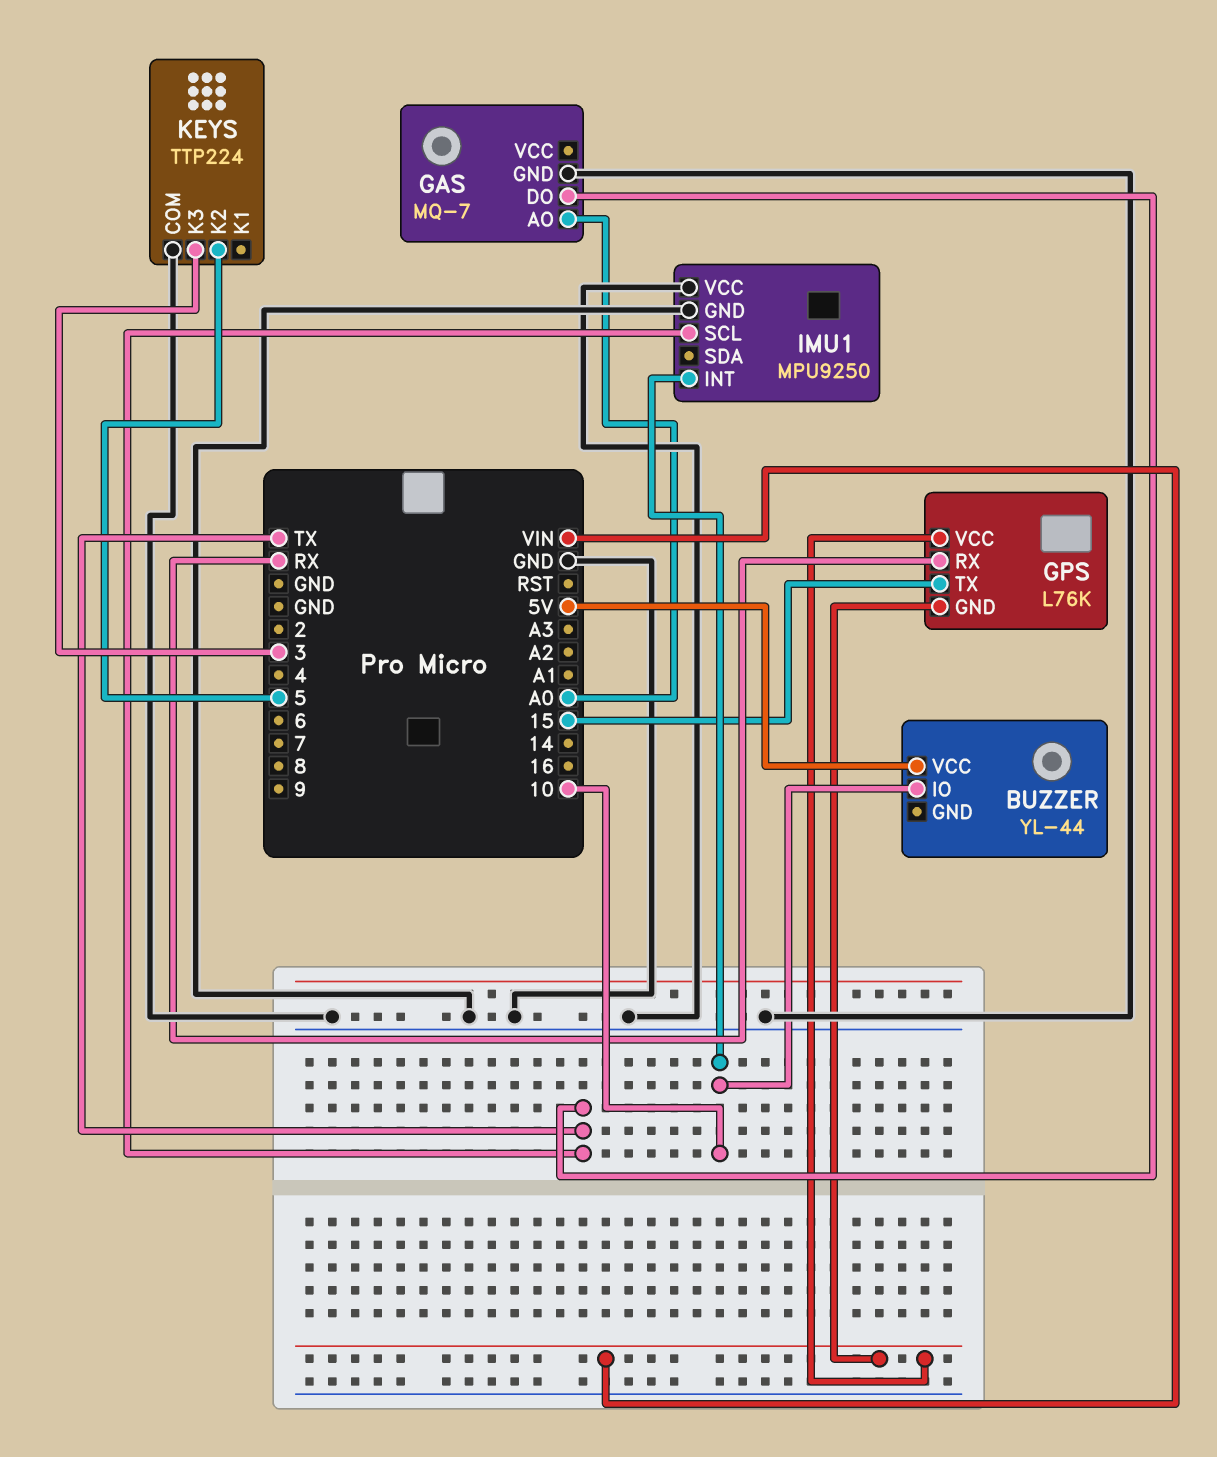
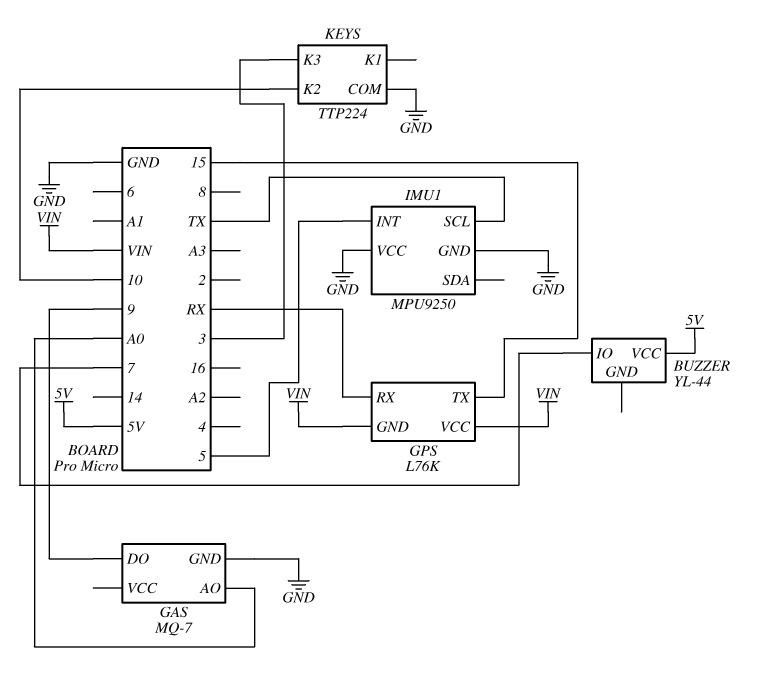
BUZZER pin IO: 10 -> 7
GAS pin DO: TX -> 9
IMU1 pin INT: 10 -> 5
KEYS pin K2: 5 -> 10

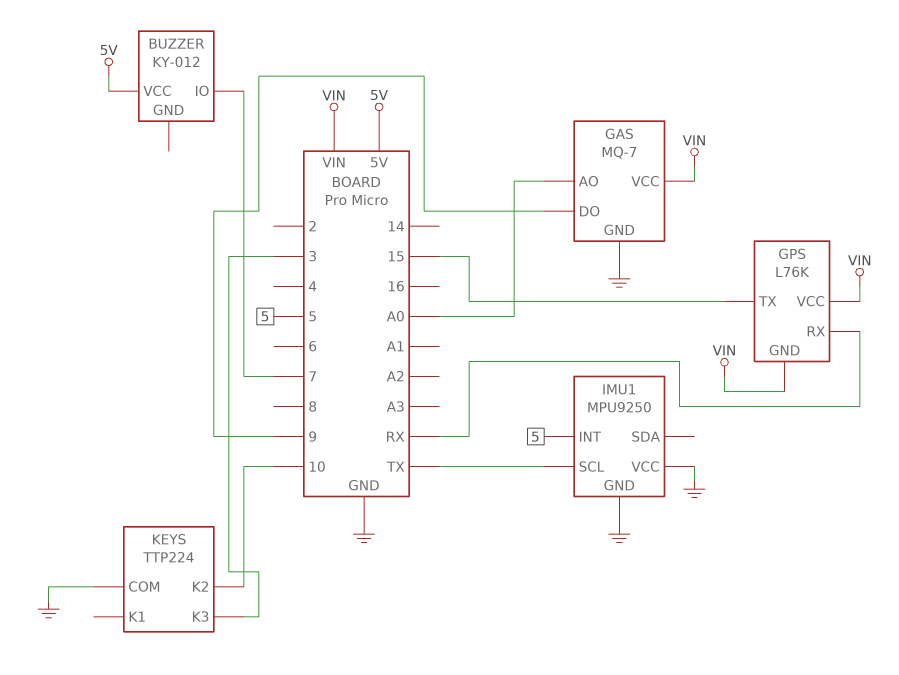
BUZZER: YL-44 -> KY-012
GAS pin VCC: none -> VIN

